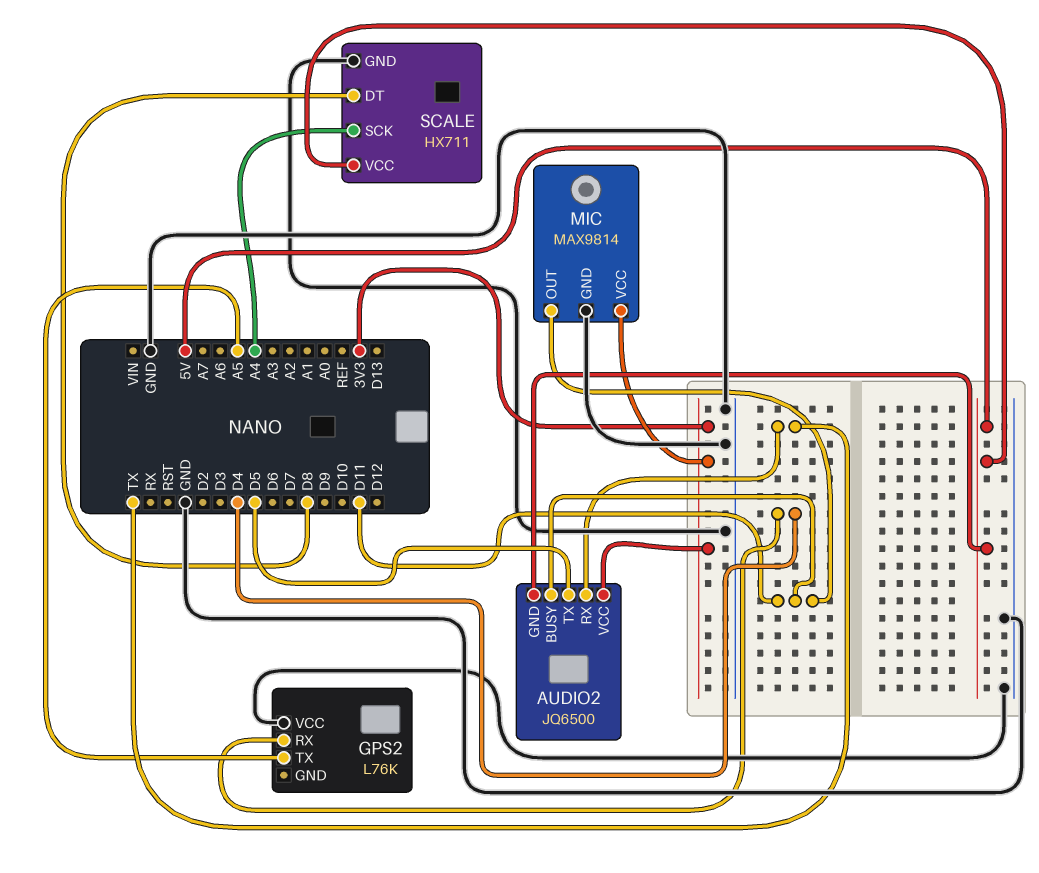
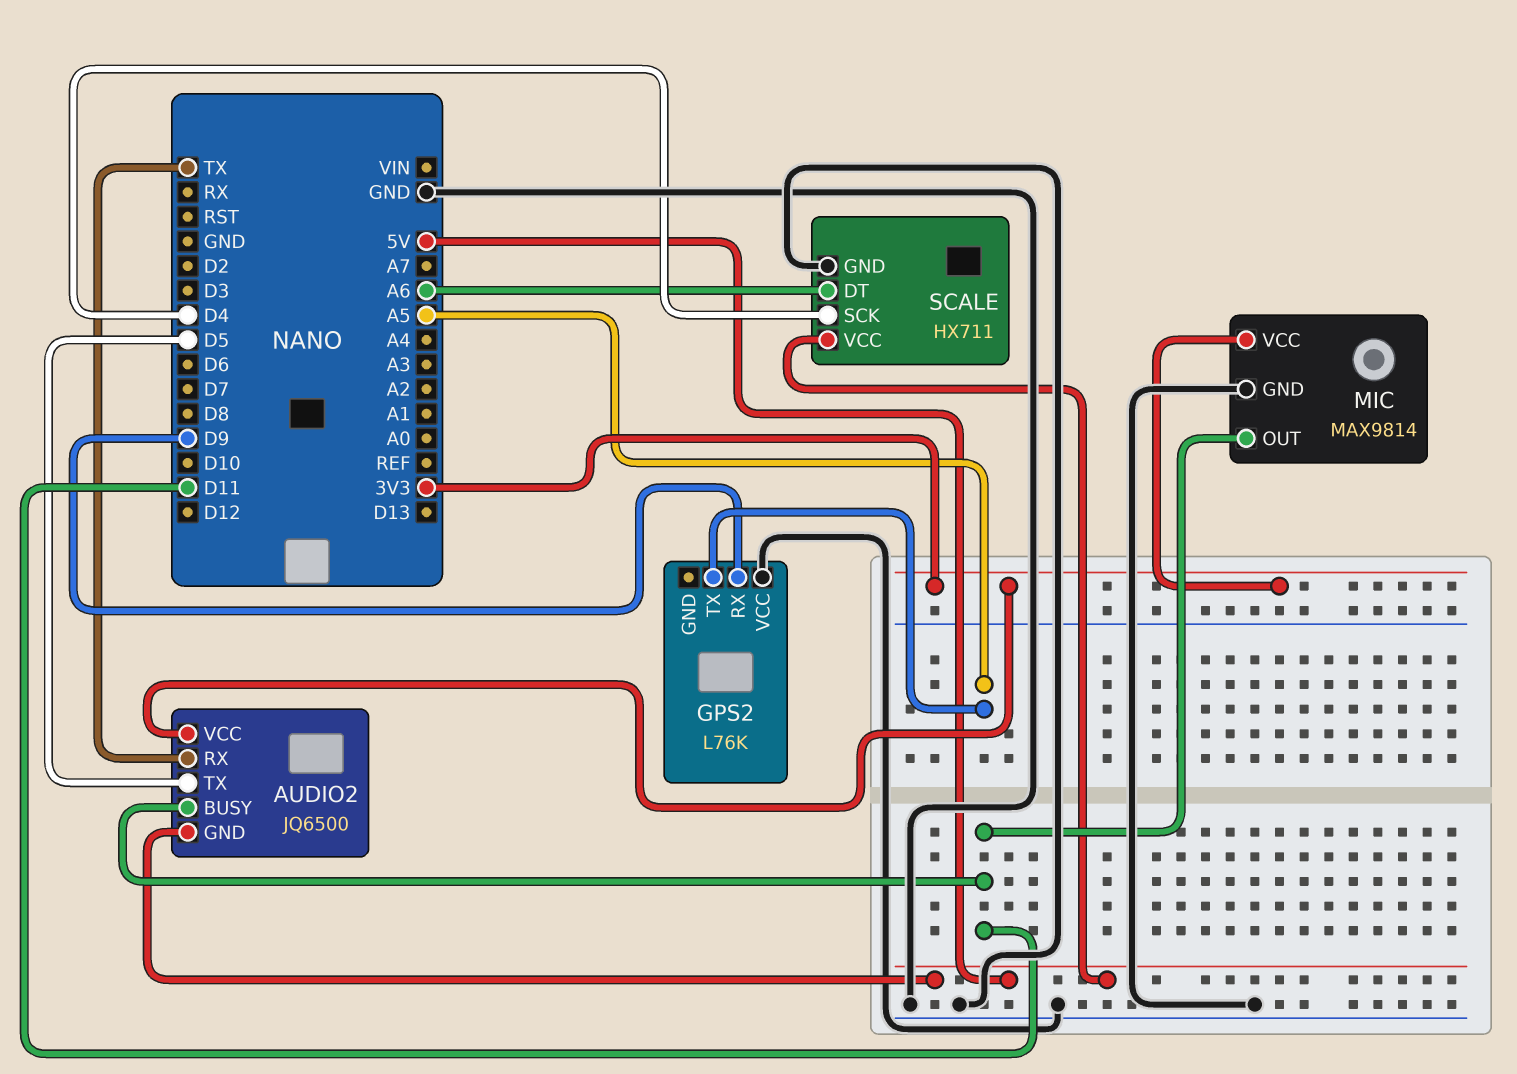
GPS2 pin RX: D4 -> D9
SCALE pin DT: D8 -> A6
SCALE pin SCK: A4 -> D4

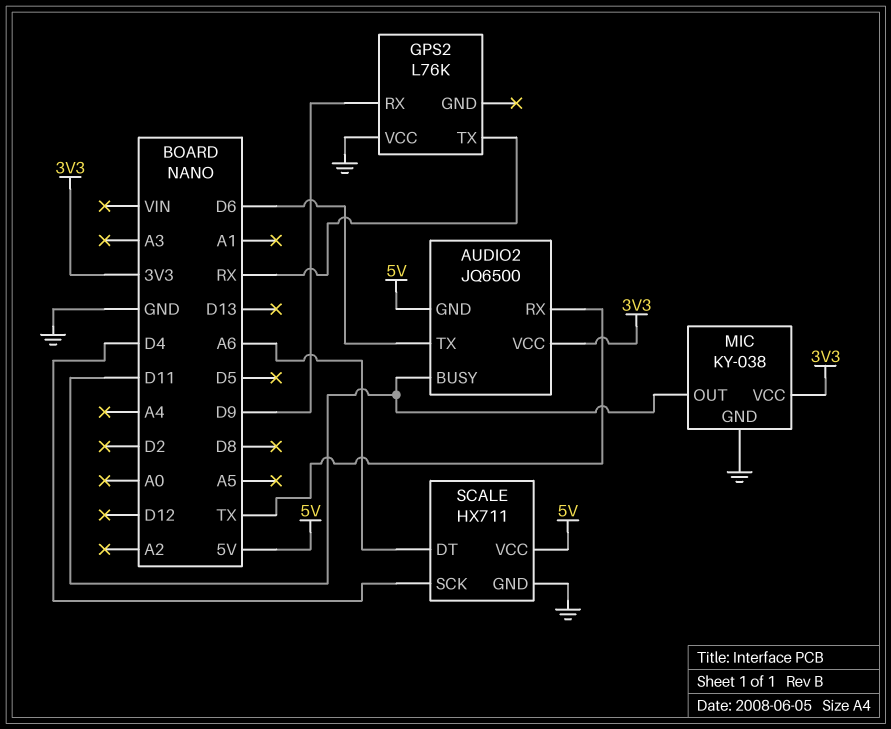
AUDIO2 pin TX: D5 -> D6
GPS2 pin TX: A5 -> RX
MIC: MAX9814 -> KY-038

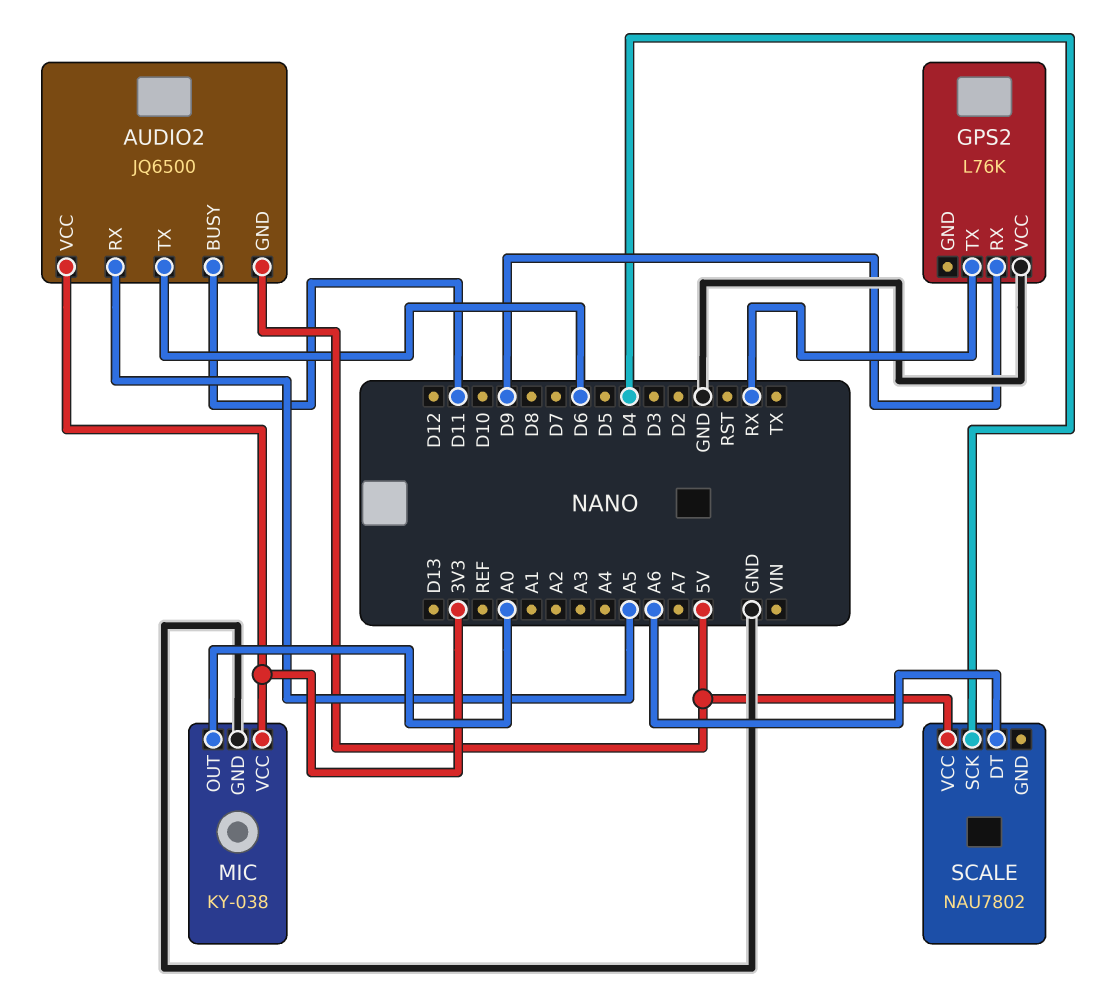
AUDIO2 pin RX: TX -> A5
MIC pin OUT: D11 -> A0
SCALE: HX711 -> NAU7802
SCALE pin GND: GND -> none

